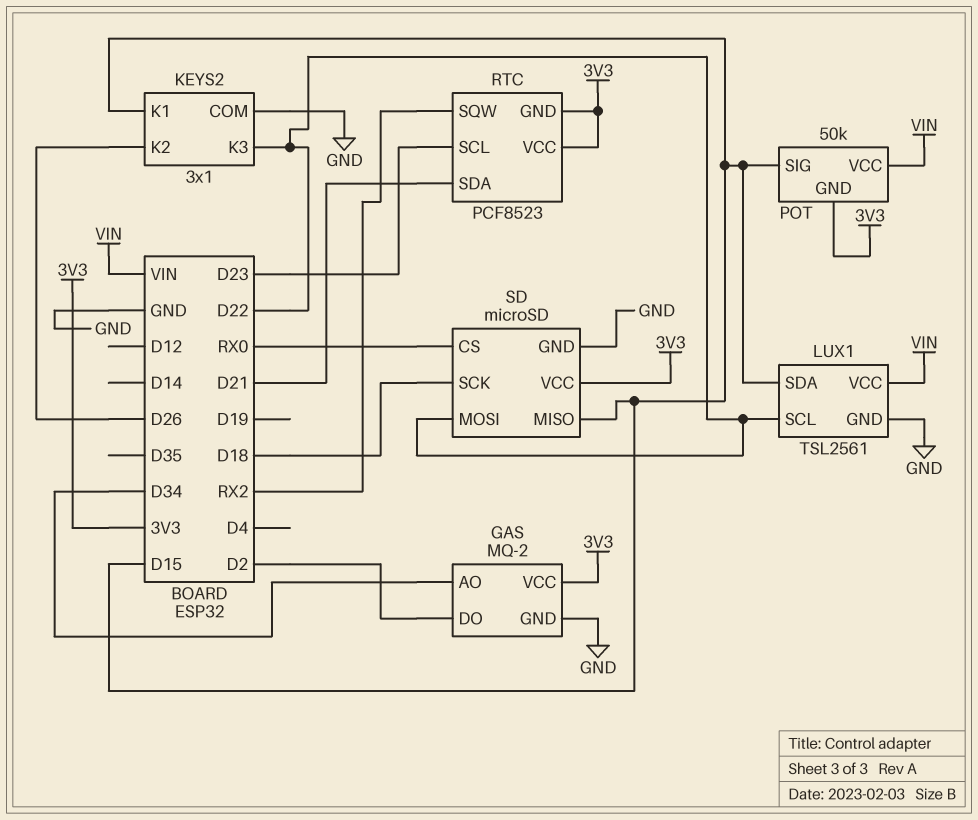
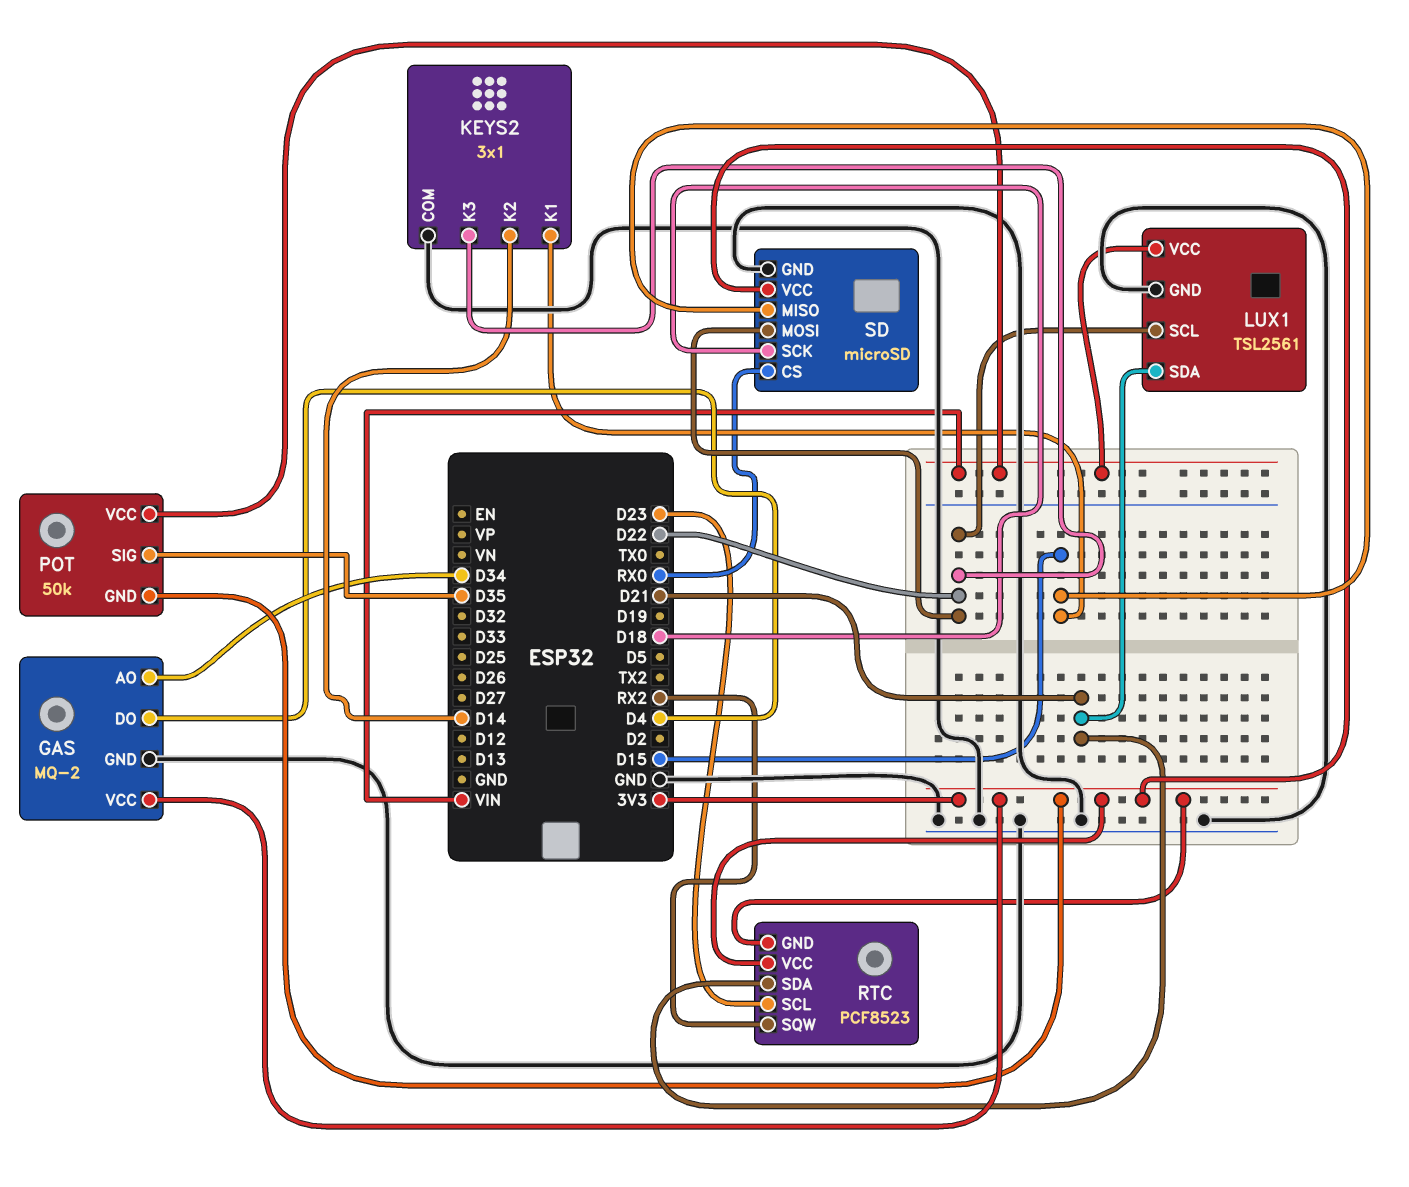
GAS pin DO: D2 -> D4
KEYS2 pin K2: D26 -> D14
LUX1 pin SDA: D15 -> D21
POT pin SIG: D15 -> D35

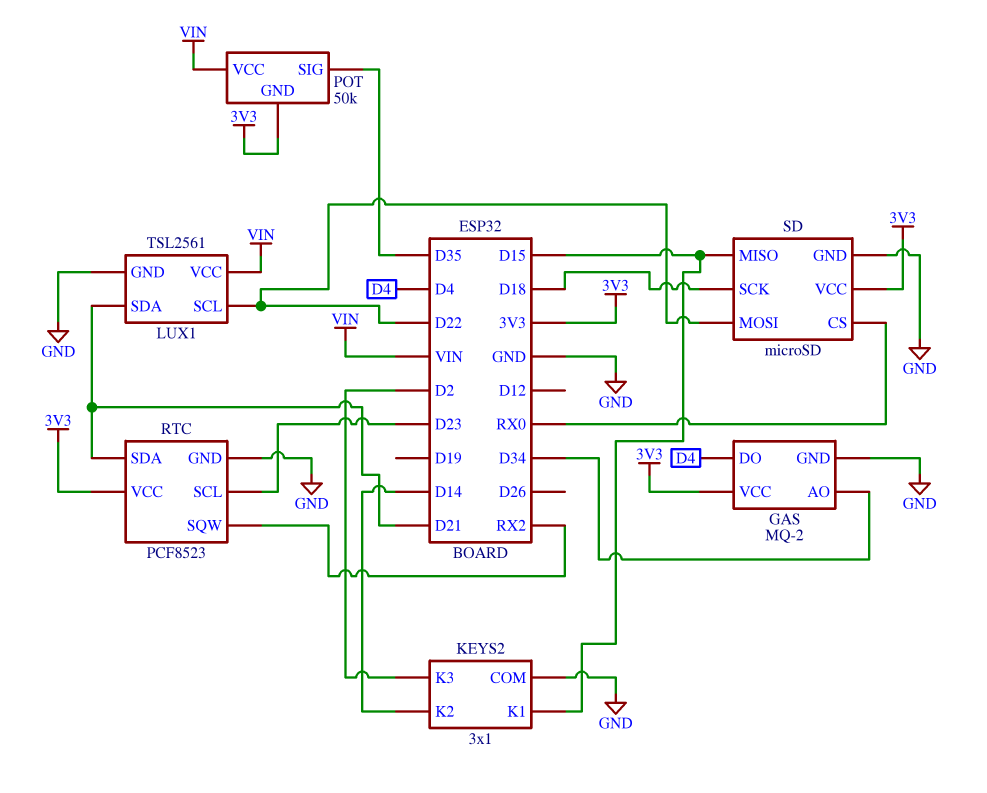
KEYS2 pin K3: D22 -> D2
RTC pin GND: 3V3 -> GND

